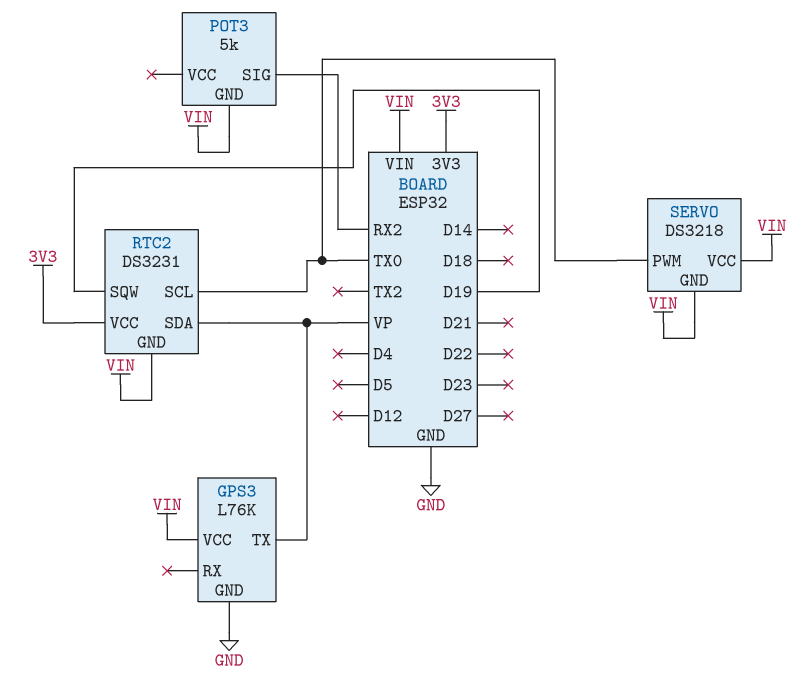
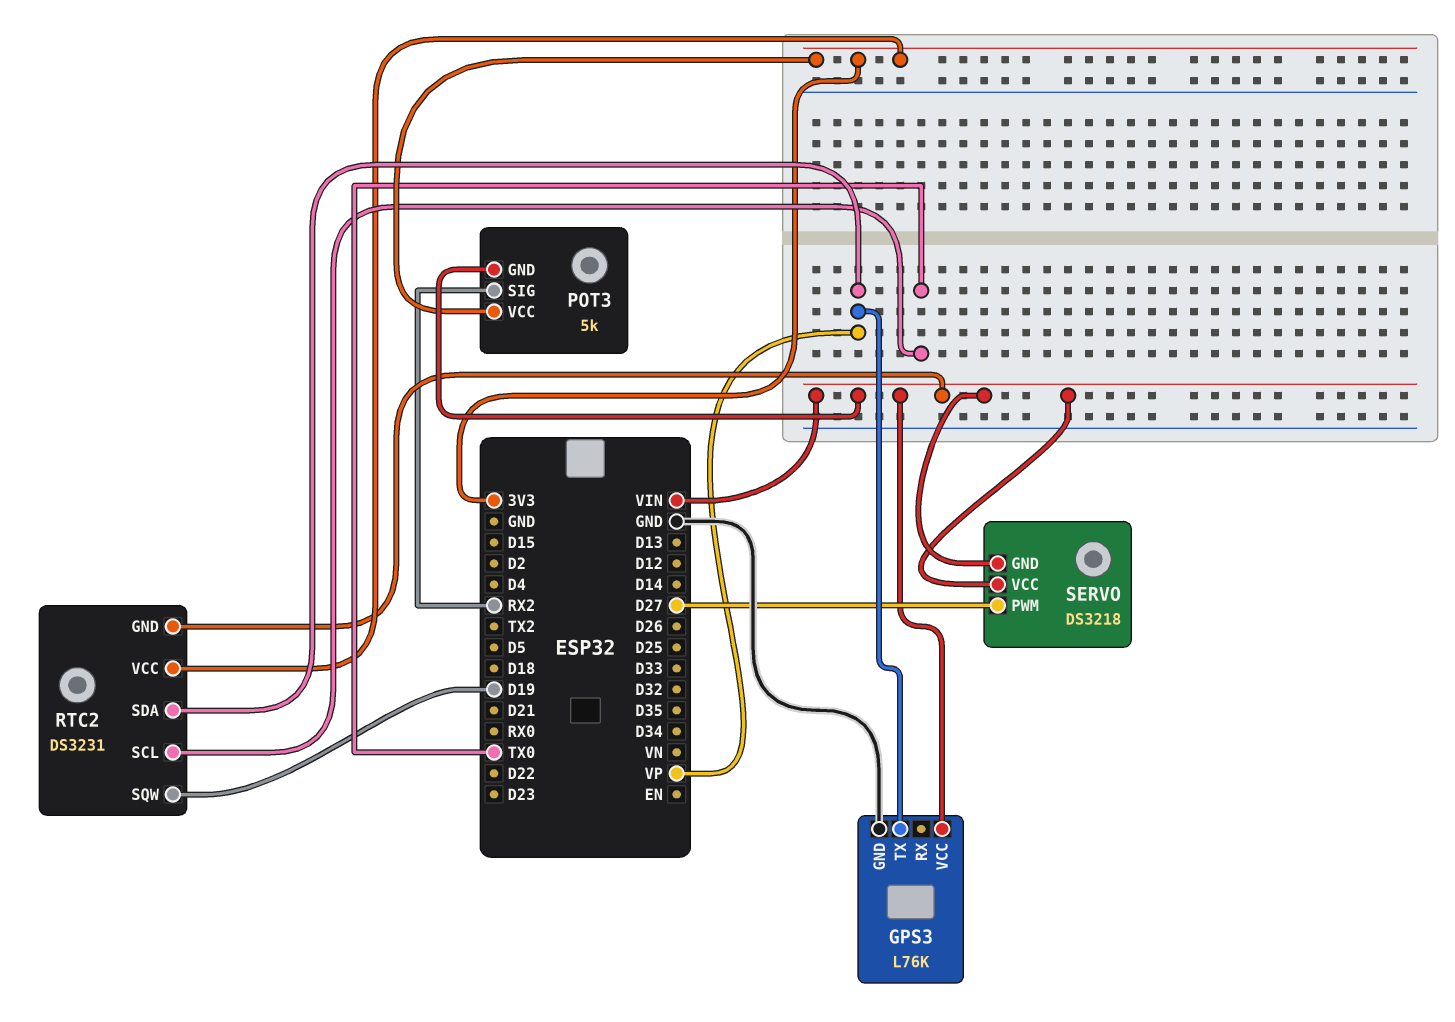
POT3 pin VCC: none -> 3V3
SERVO pin PWM: TX0 -> D27

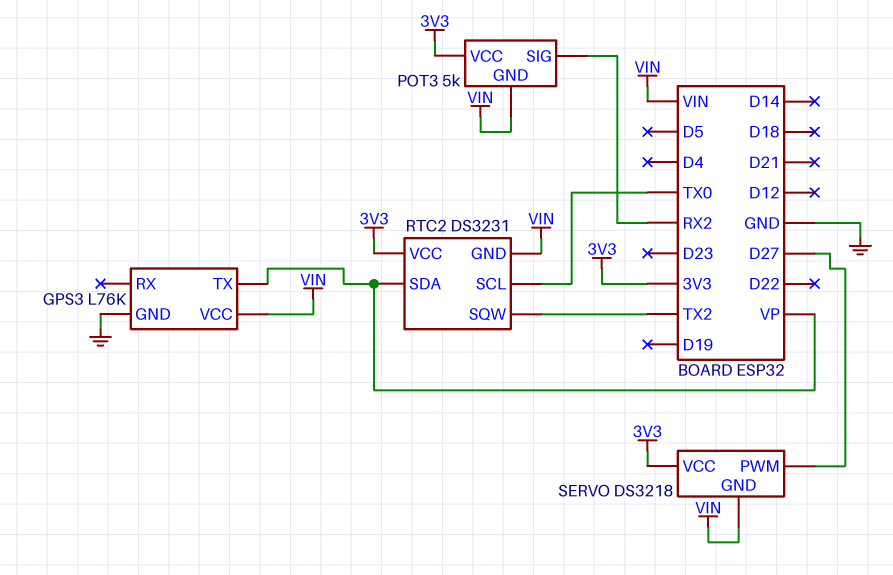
RTC2 pin SQW: D19 -> TX2
SERVO pin VCC: VIN -> 3V3

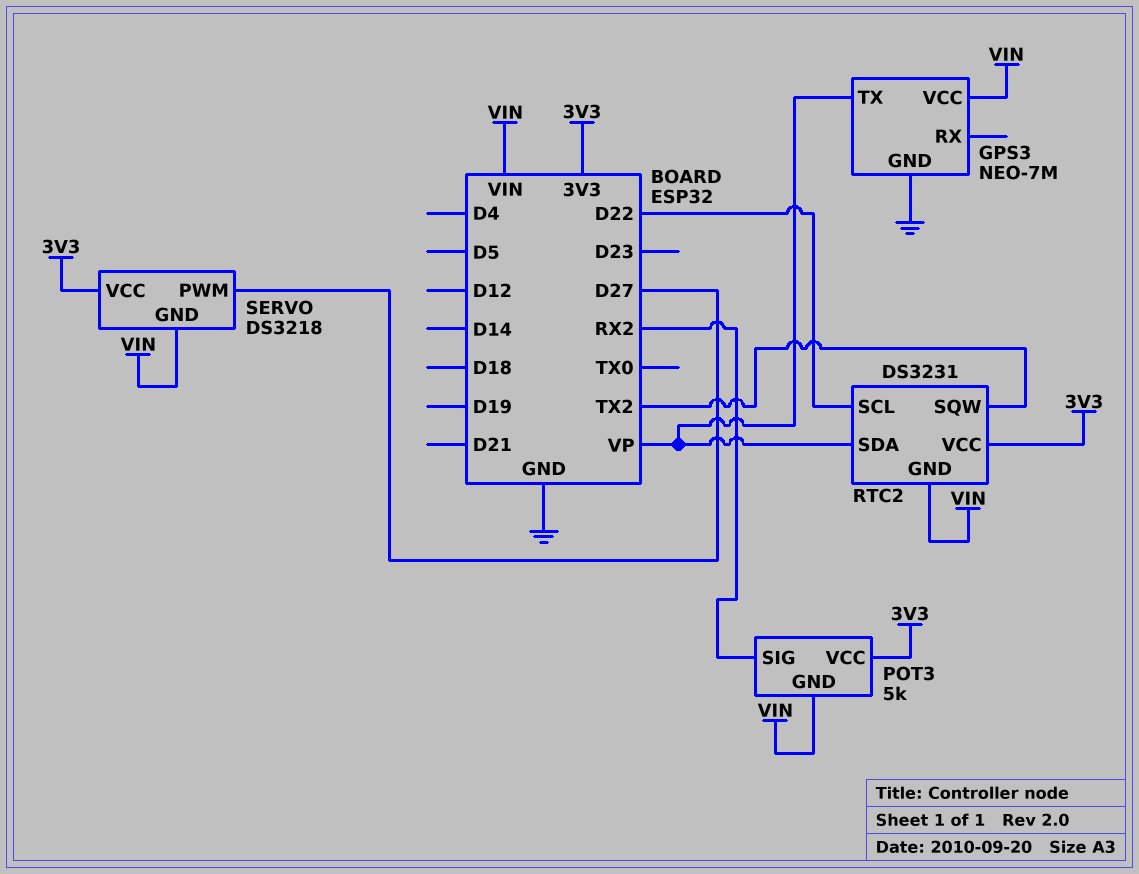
GPS3: L76K -> NEO-7M
RTC2 pin SCL: TX0 -> D22

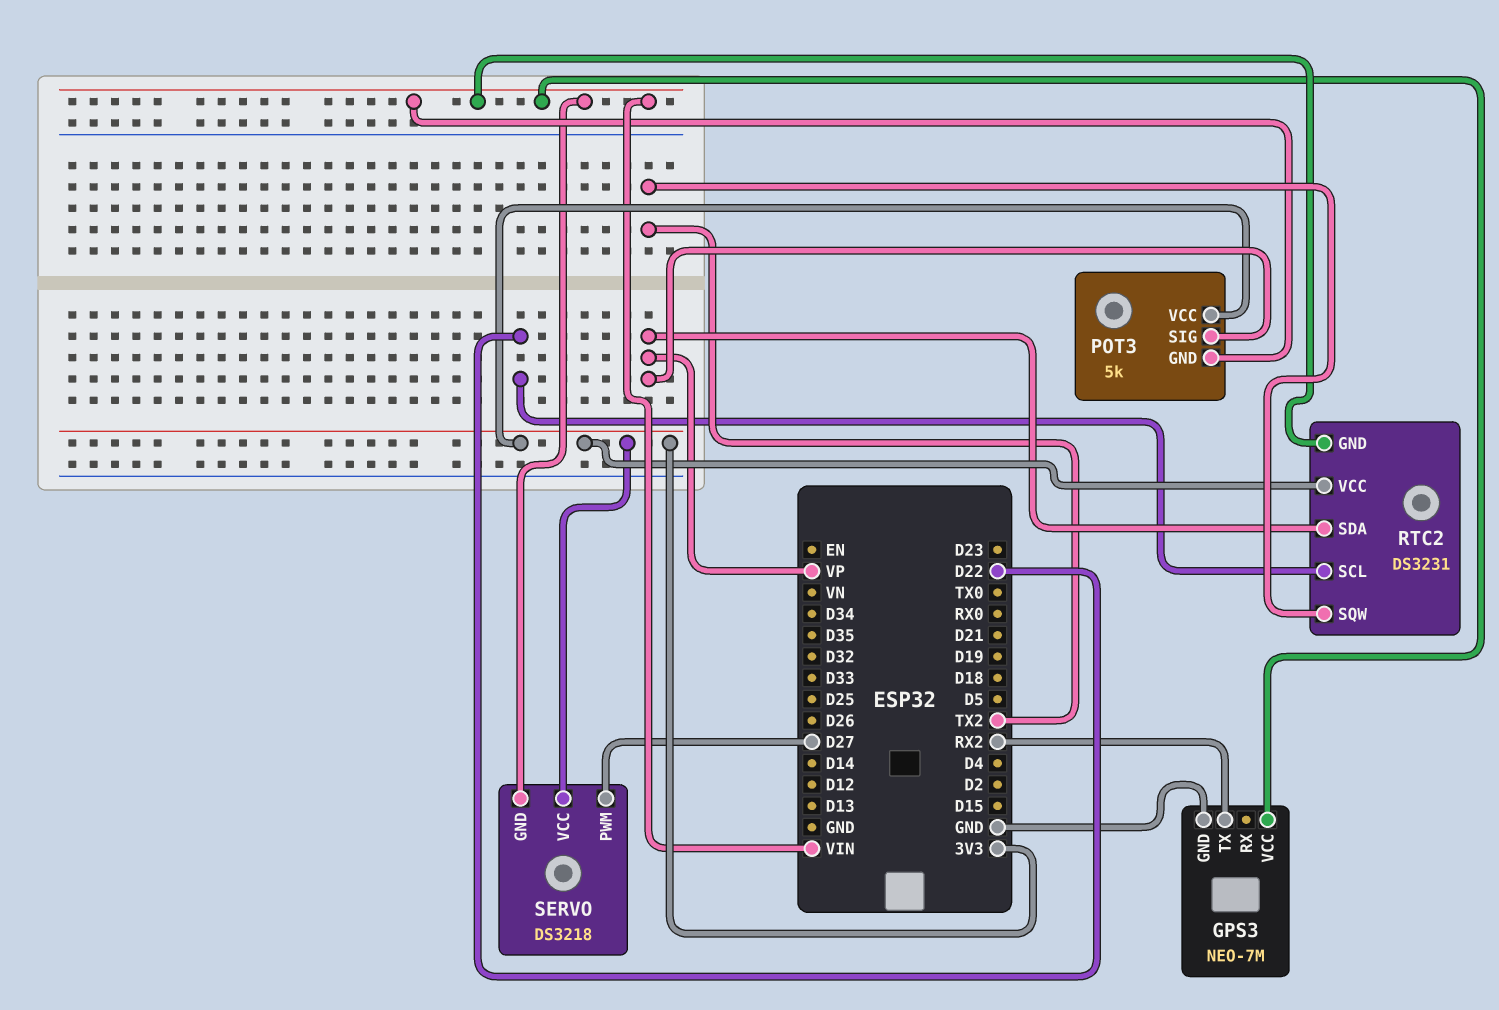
GPS3 pin TX: VP -> RX2
POT3 pin SIG: RX2 -> VP

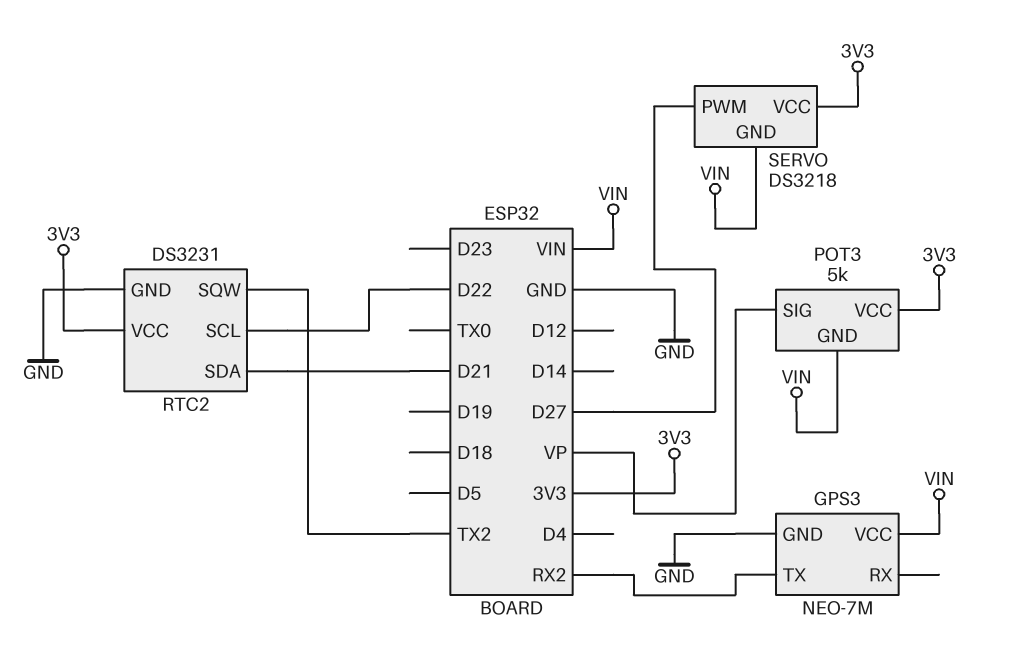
RTC2 pin GND: VIN -> GND
RTC2 pin SDA: VP -> D21

